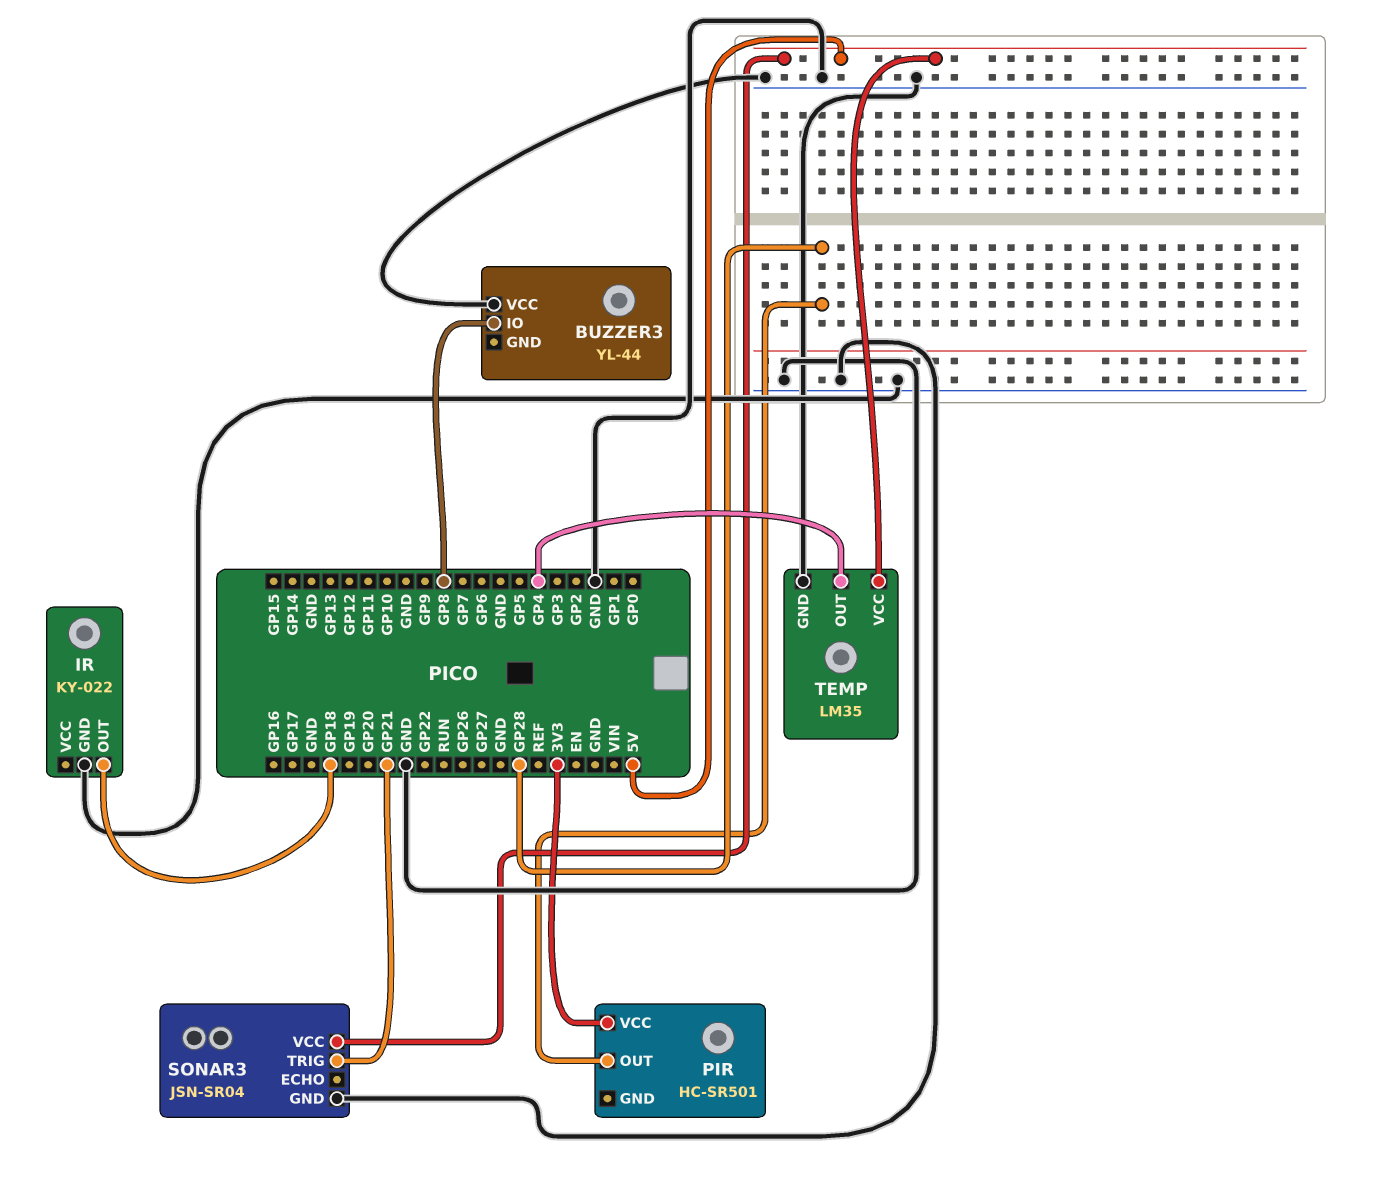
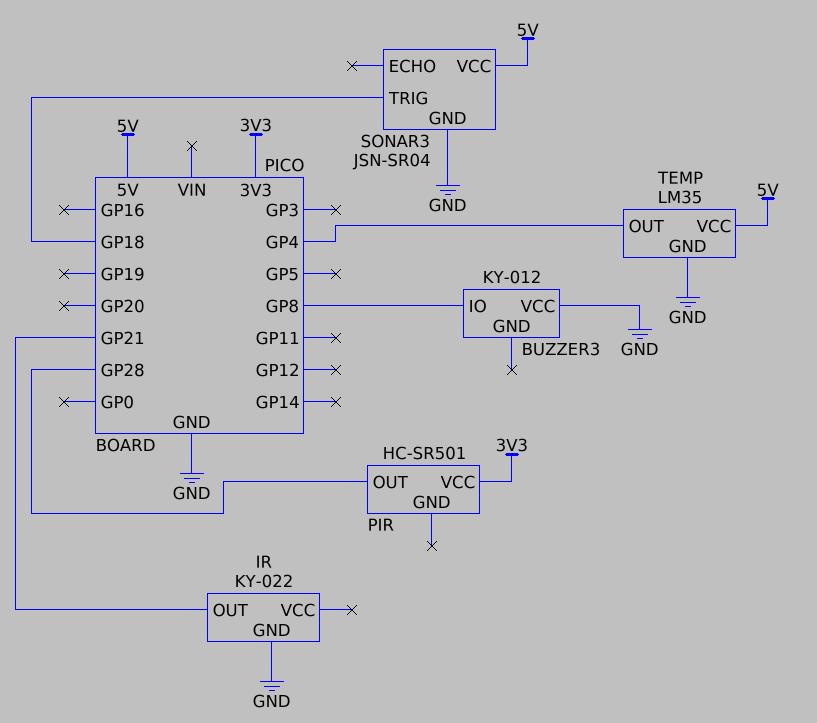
BUZZER3: YL-44 -> KY-012
IR pin OUT: GP18 -> GP21
SONAR3 pin TRIG: GP21 -> GP18

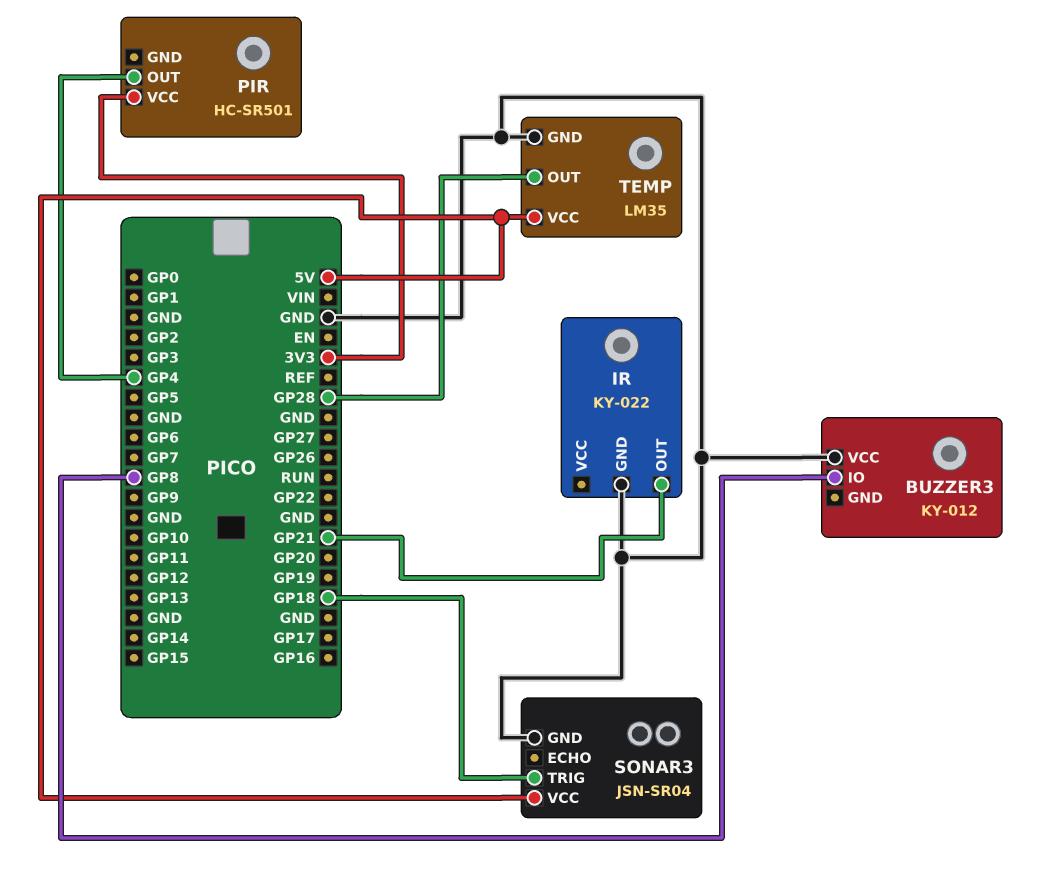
PIR pin OUT: GP28 -> GP4
TEMP pin OUT: GP4 -> GP28

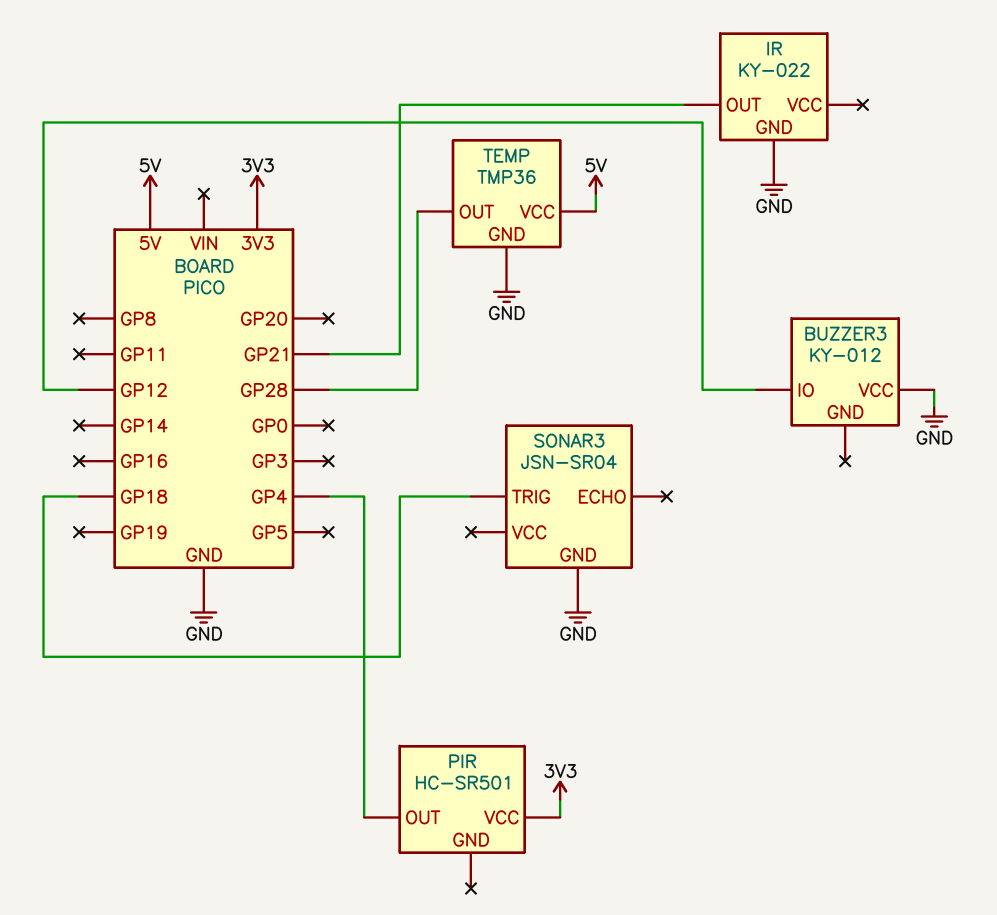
BUZZER3 pin IO: GP8 -> GP12
SONAR3 pin VCC: 5V -> none
TEMP: LM35 -> TMP36

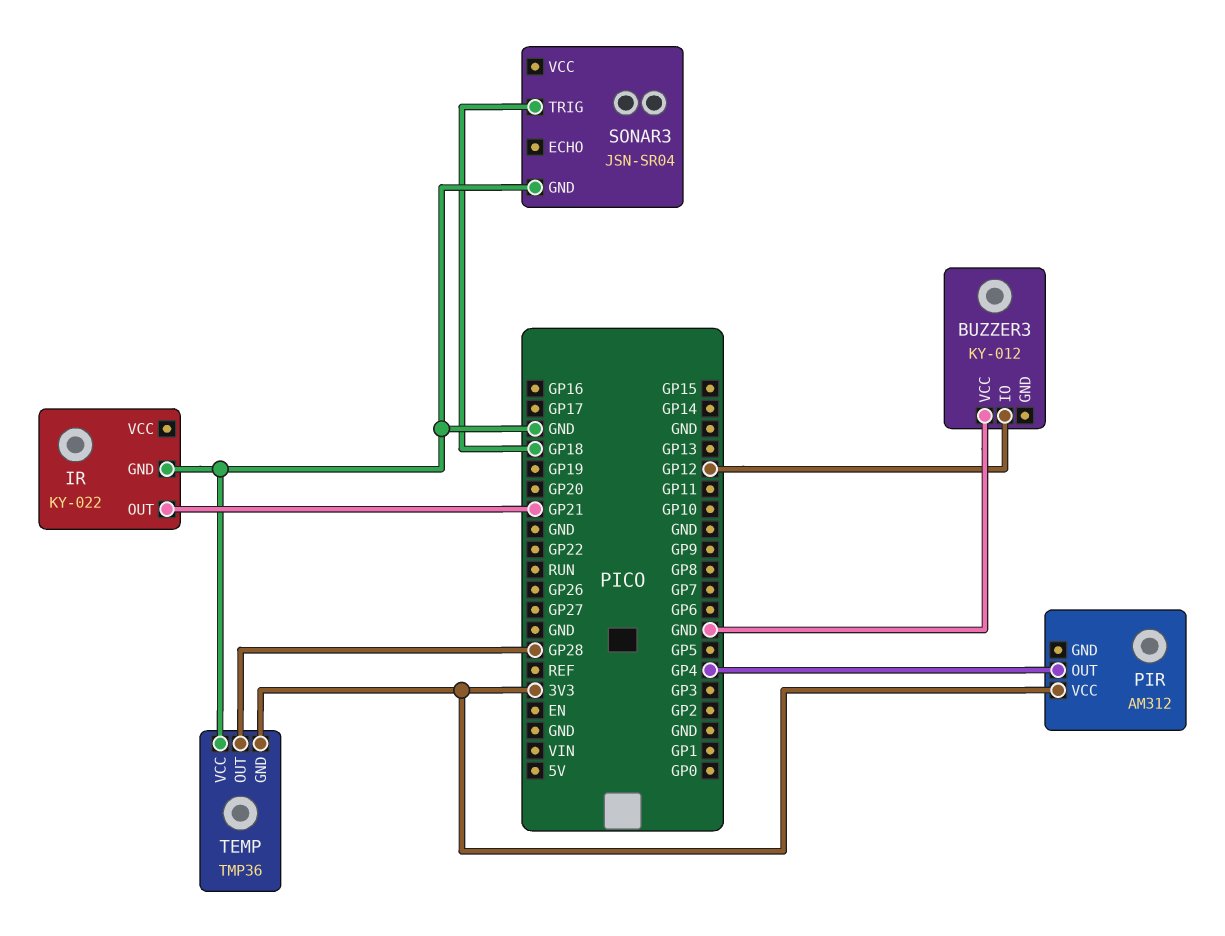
PIR: HC-SR501 -> AM312
TEMP pin GND: GND -> 3V3
TEMP pin VCC: 5V -> GND

